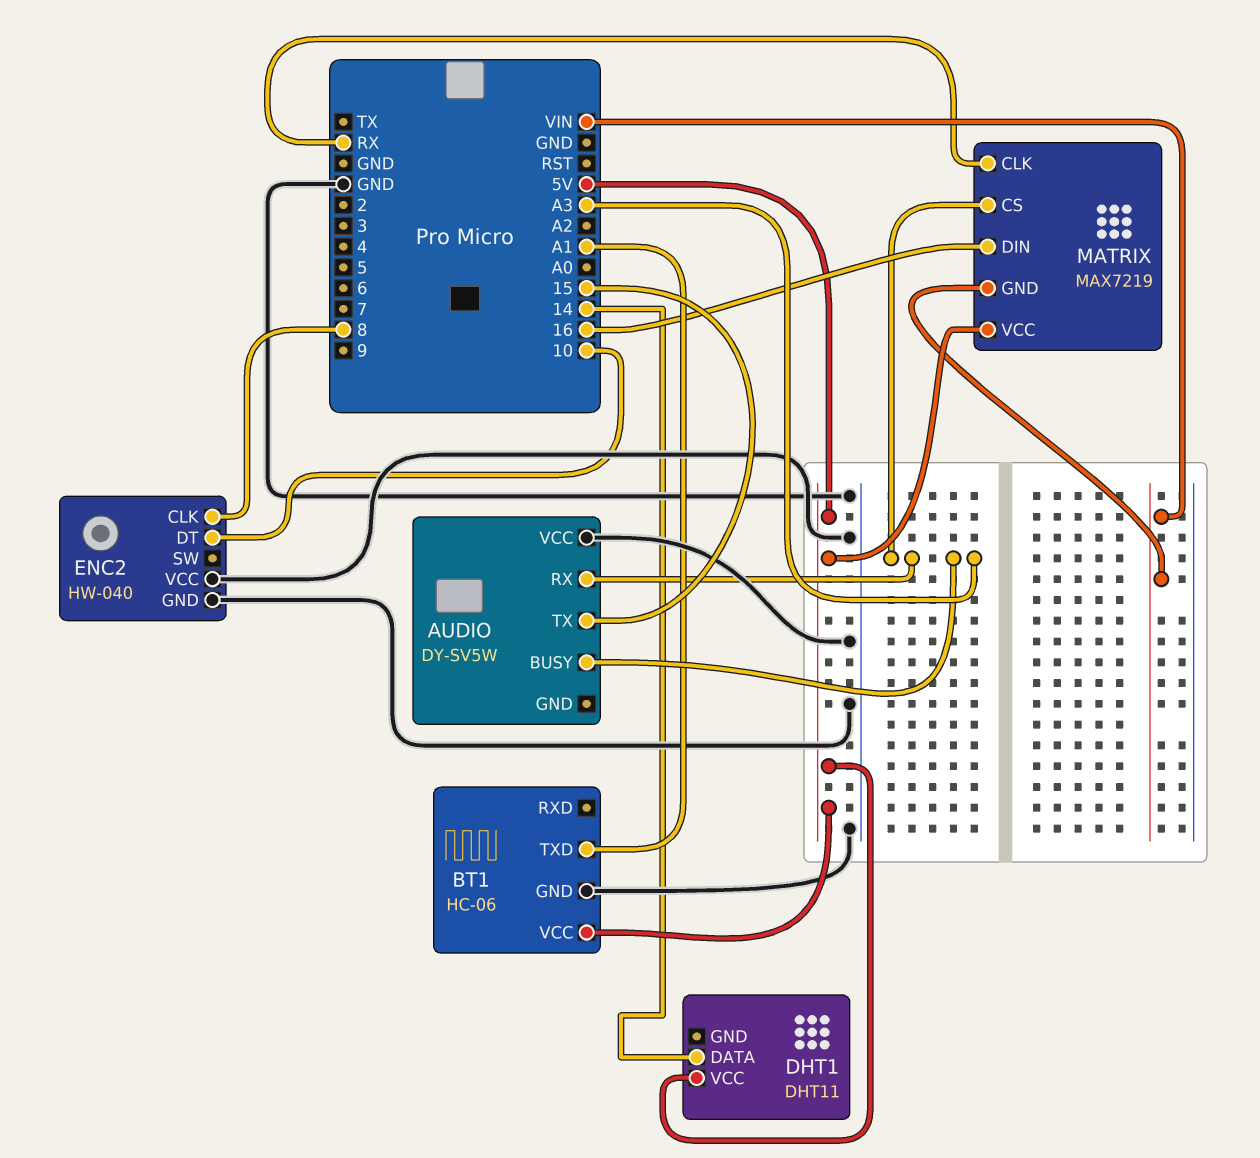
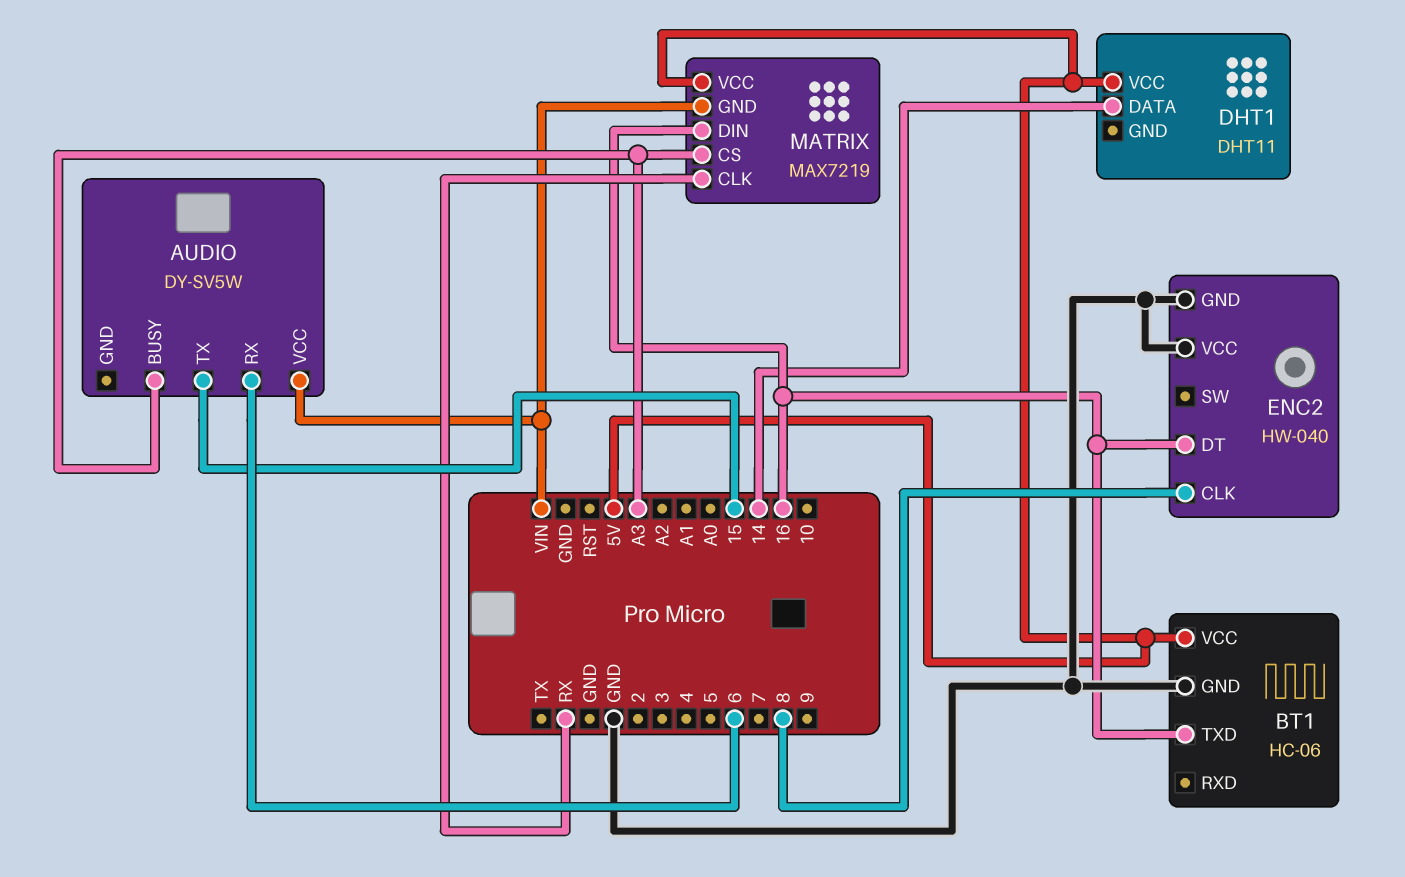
AUDIO pin RX: A3 -> 6
AUDIO pin VCC: GND -> VIN
BT1 pin TXD: A1 -> 16
ENC2 pin DT: 10 -> 16

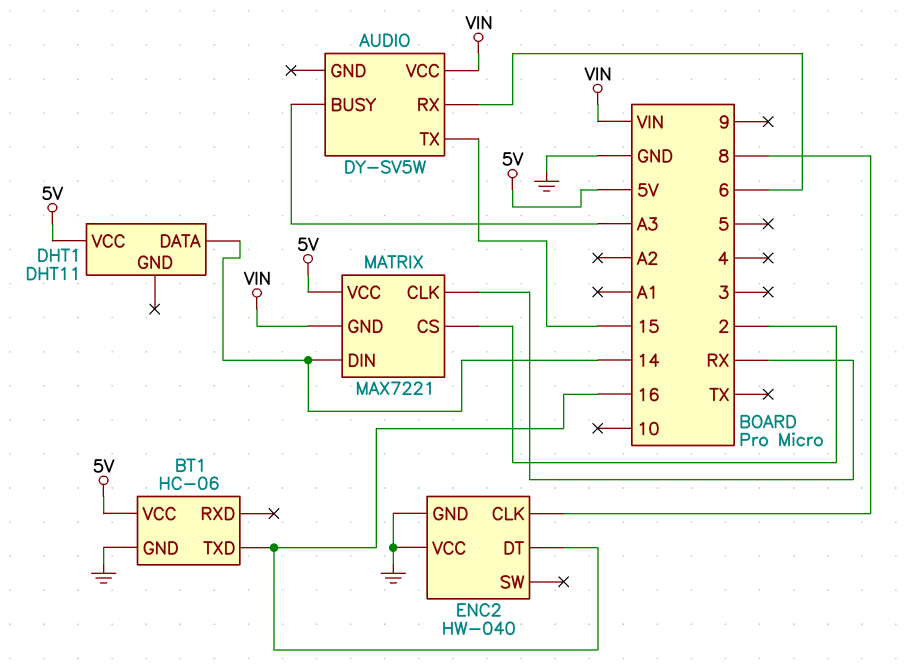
MATRIX: MAX7219 -> MAX7221
MATRIX pin CS: A3 -> 2
MATRIX pin DIN: 16 -> 14

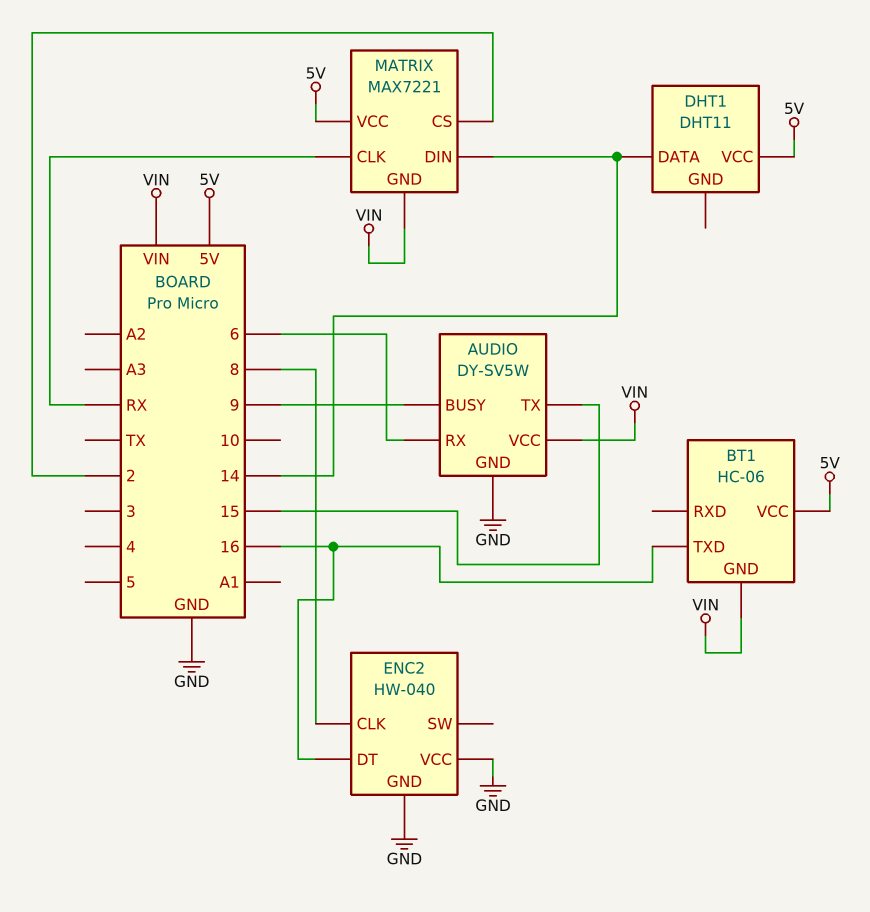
AUDIO pin BUSY: A3 -> 9
AUDIO pin GND: none -> GND
BT1 pin GND: GND -> VIN

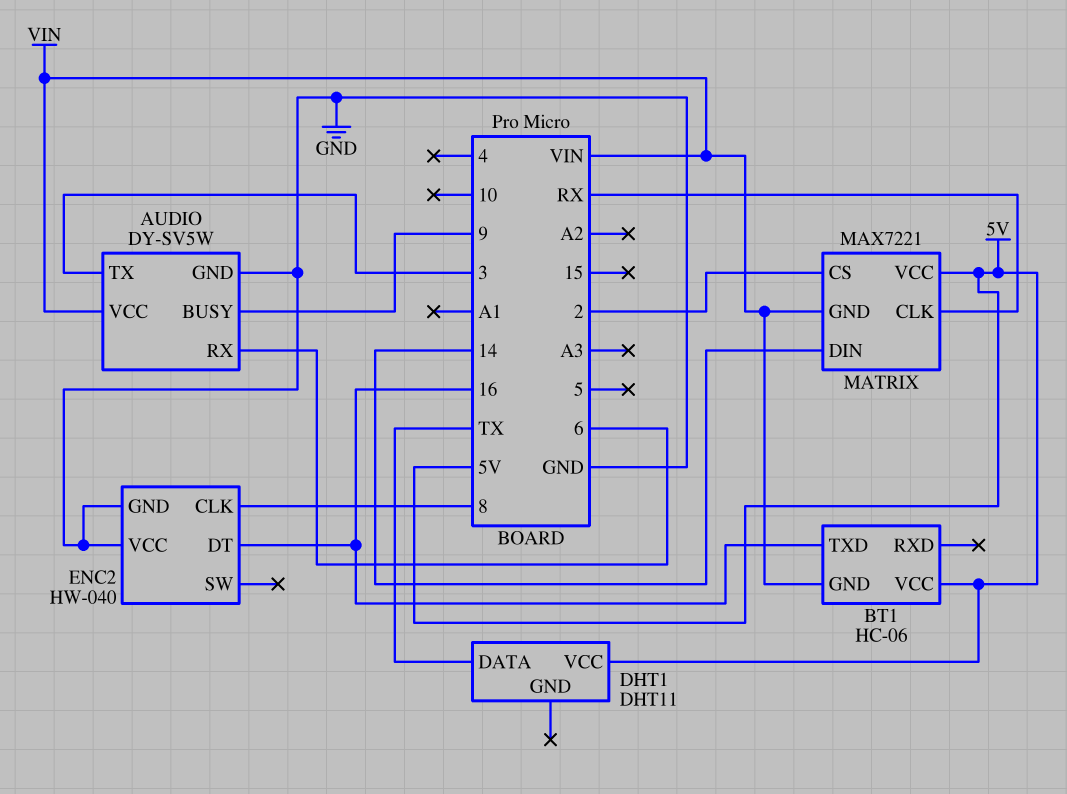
AUDIO pin TX: 15 -> 3
DHT1 pin DATA: 14 -> TX

